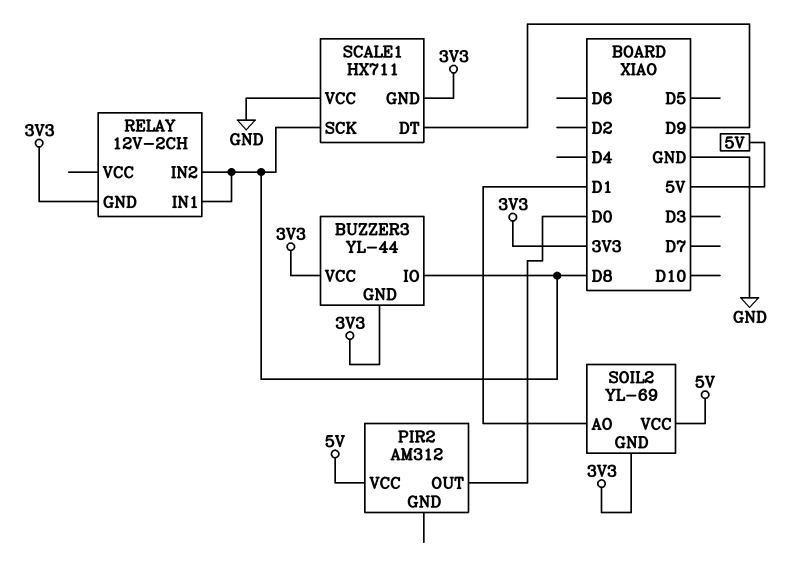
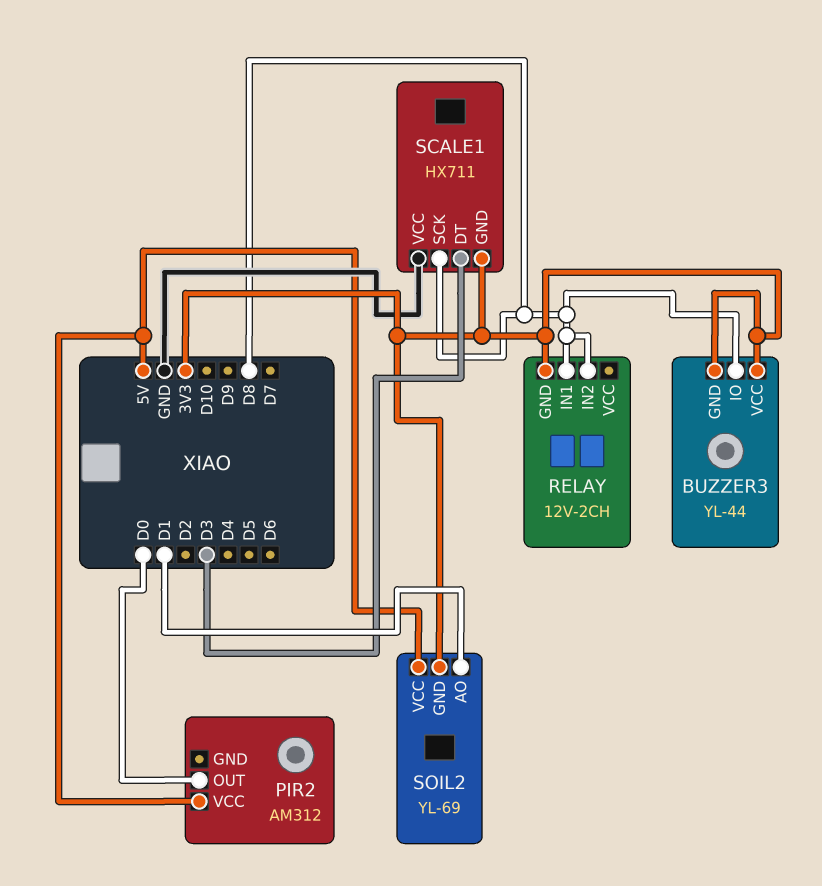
SCALE1 pin DT: D9 -> D3

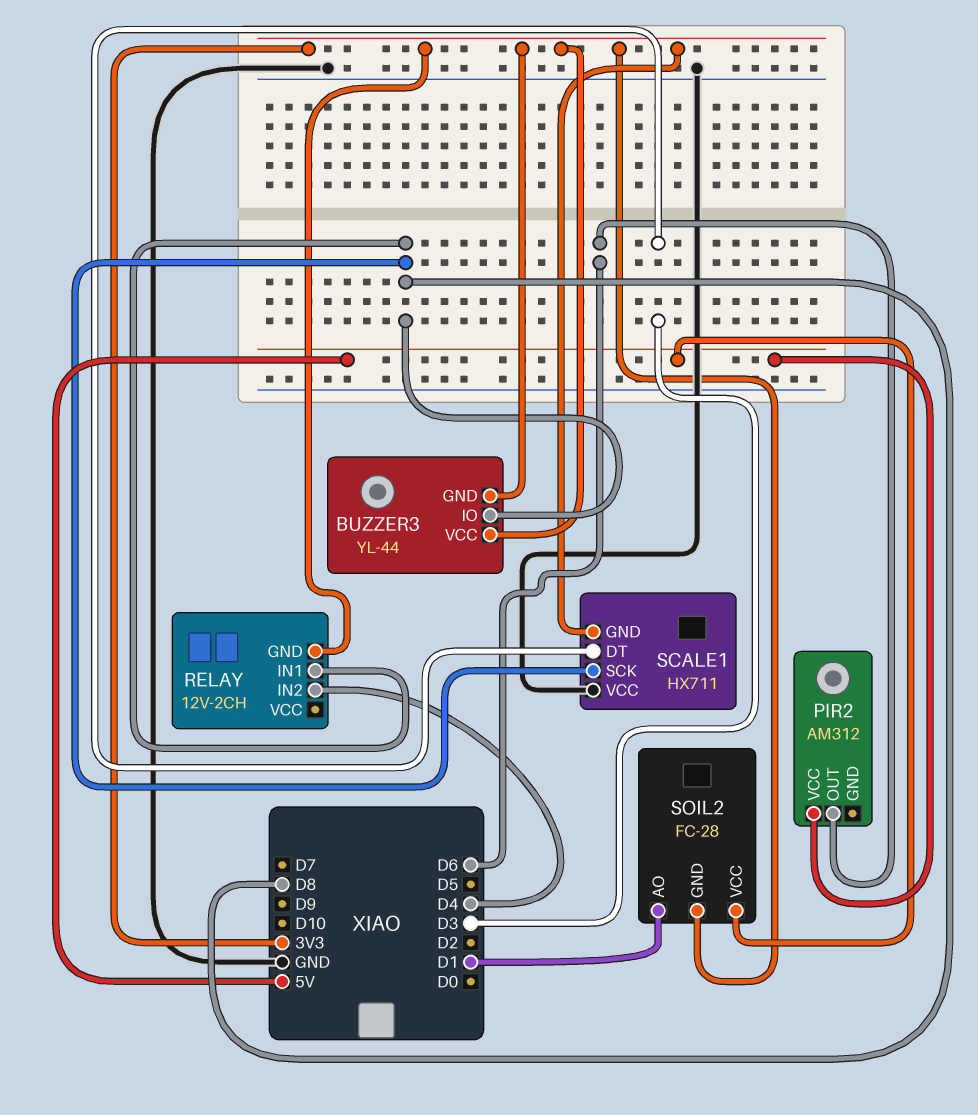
PIR2 pin OUT: D0 -> D6
RELAY pin IN2: D8 -> D4
SOIL2: YL-69 -> FC-28

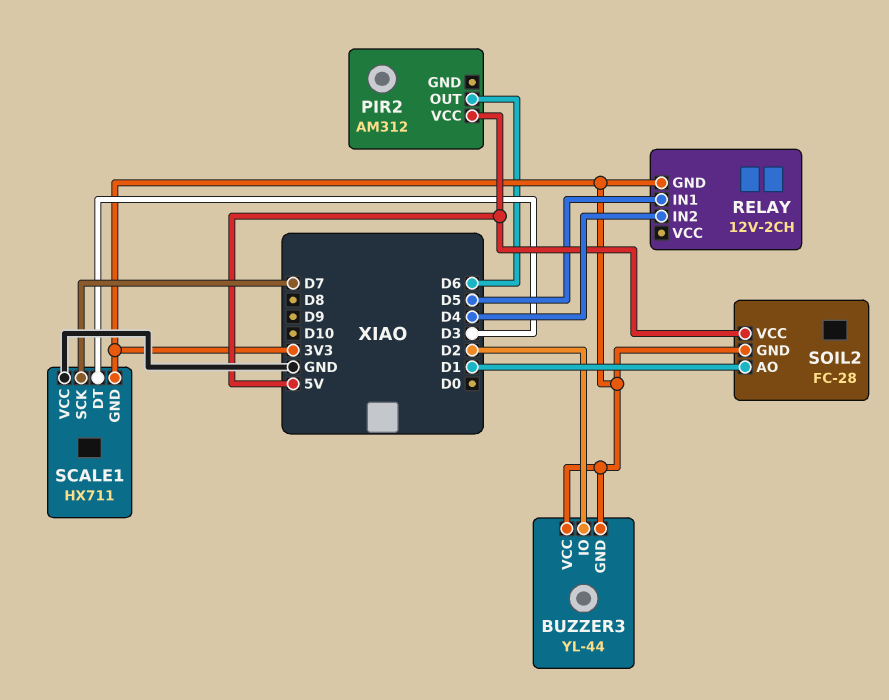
BUZZER3 pin IO: D8 -> D2
RELAY pin IN1: D8 -> D5
SCALE1 pin SCK: D8 -> D7

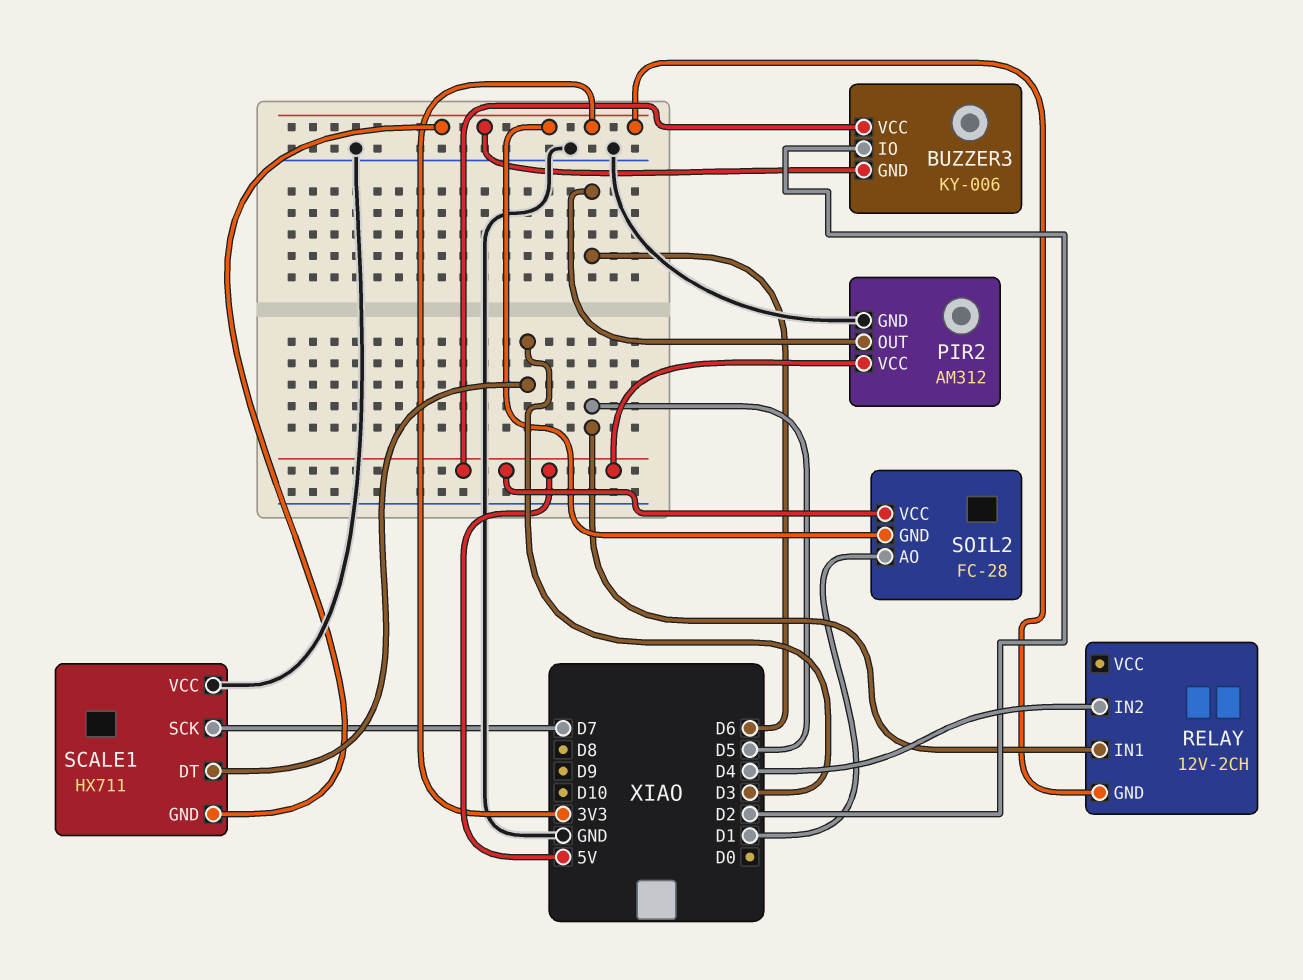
BUZZER3: YL-44 -> KY-006
BUZZER3 pin VCC: 3V3 -> 5V
PIR2 pin GND: none -> GND

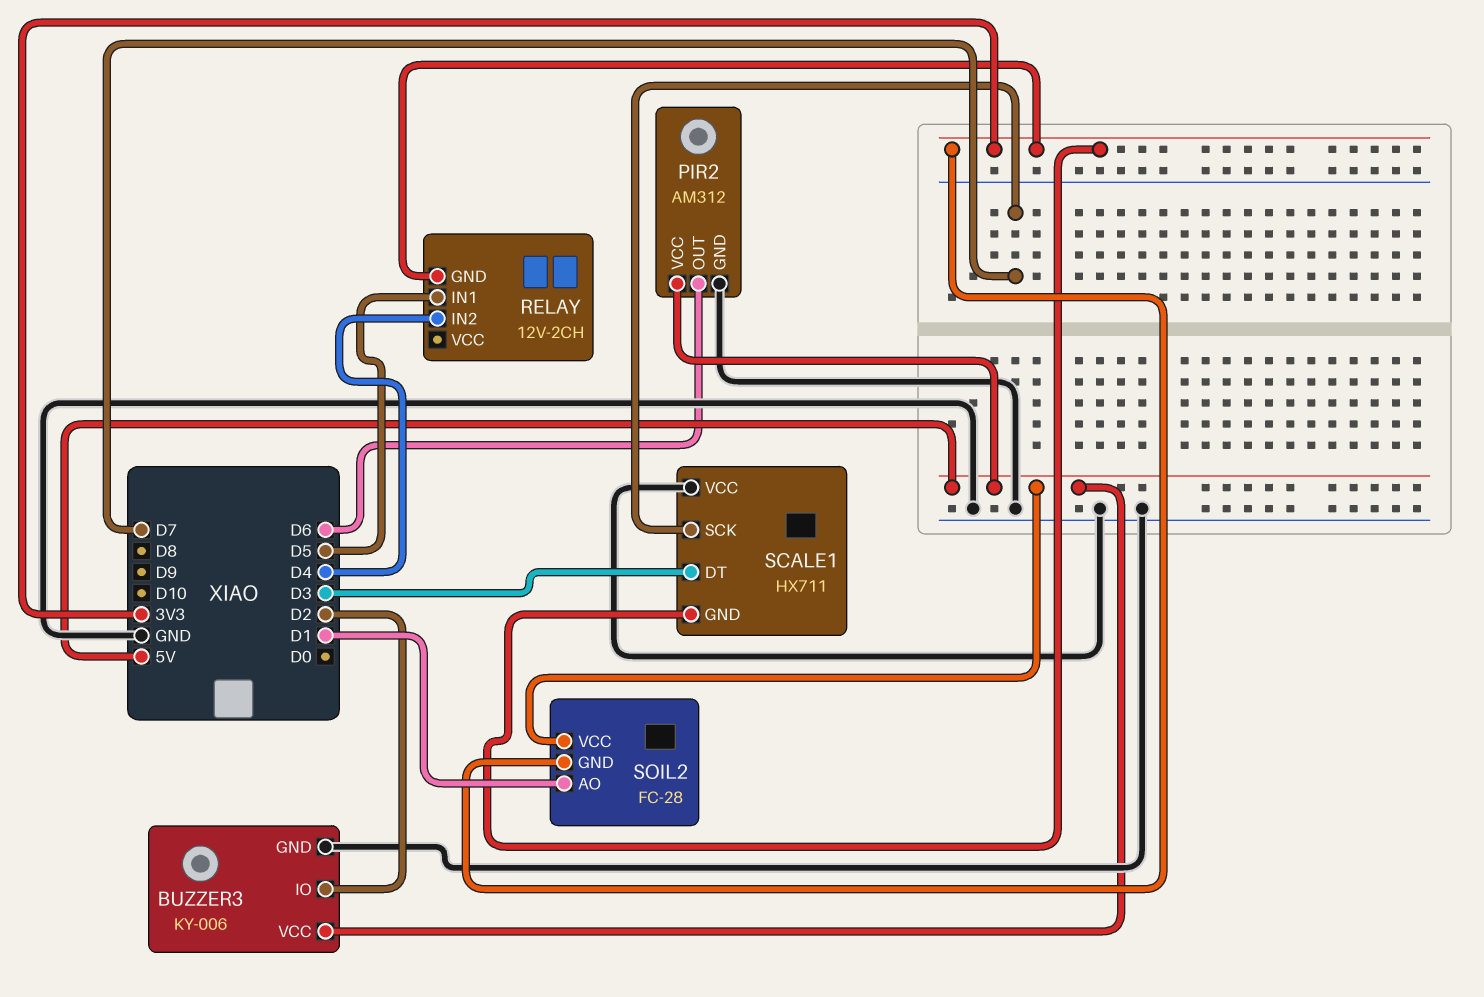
BUZZER3 pin GND: 3V3 -> GND

